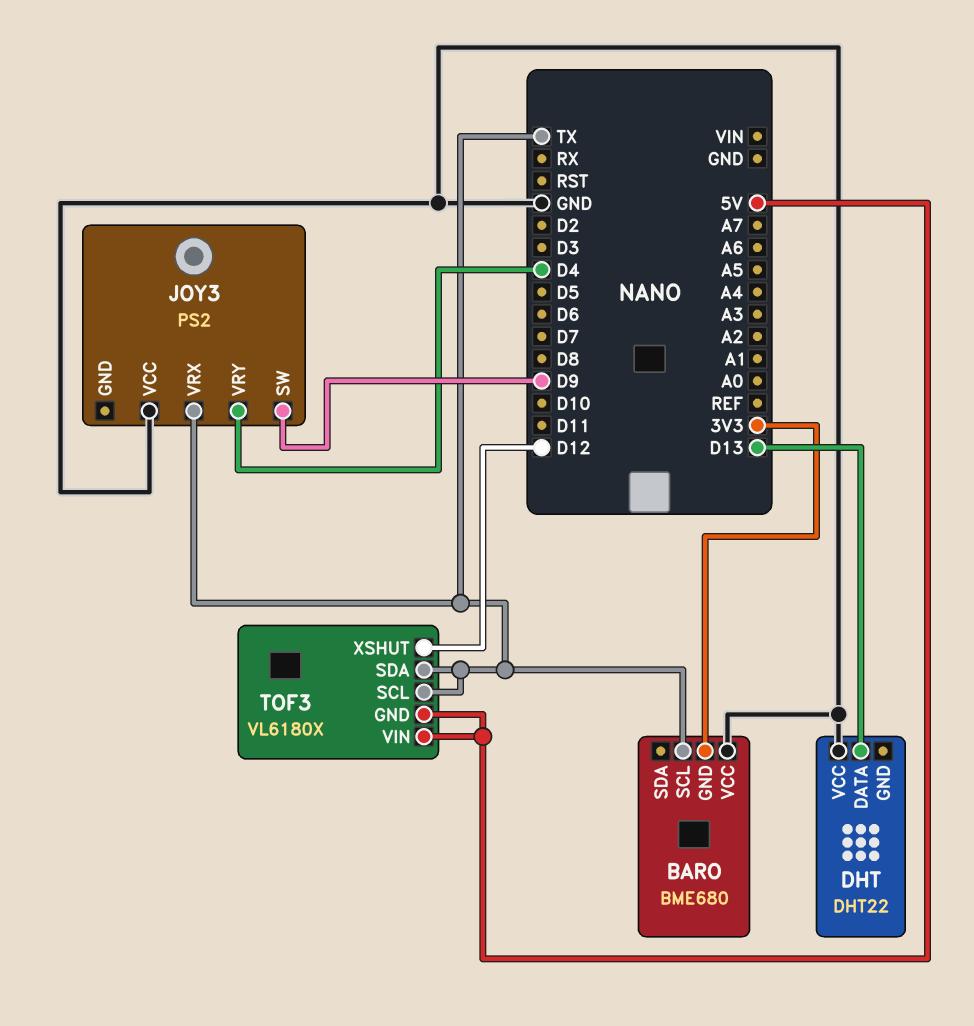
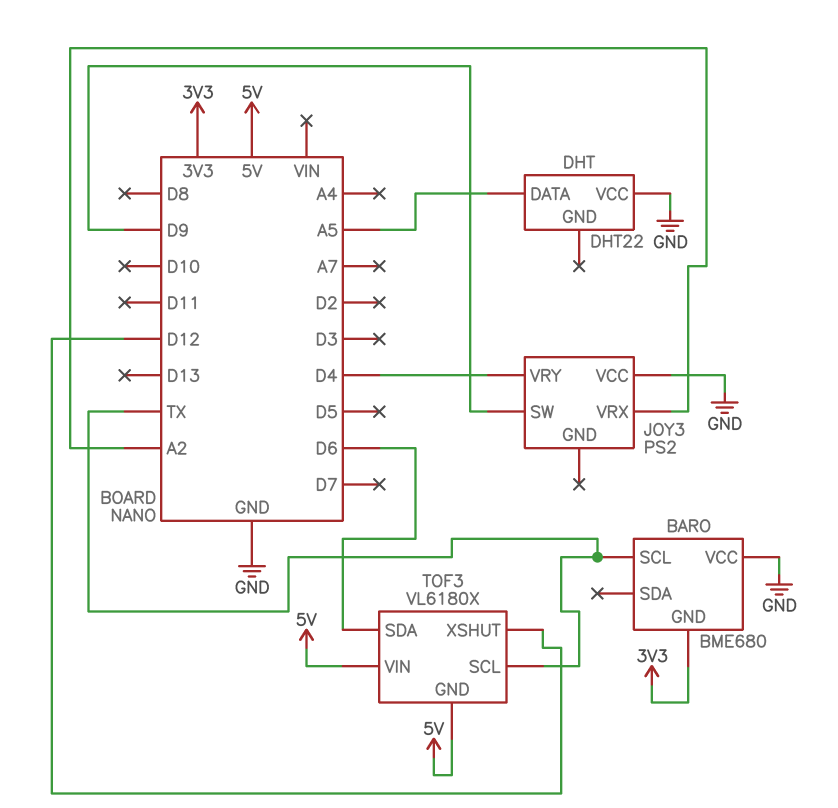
DHT pin DATA: D13 -> A5
JOY3 pin VRX: TX -> A2
TOF3 pin SDA: TX -> D6

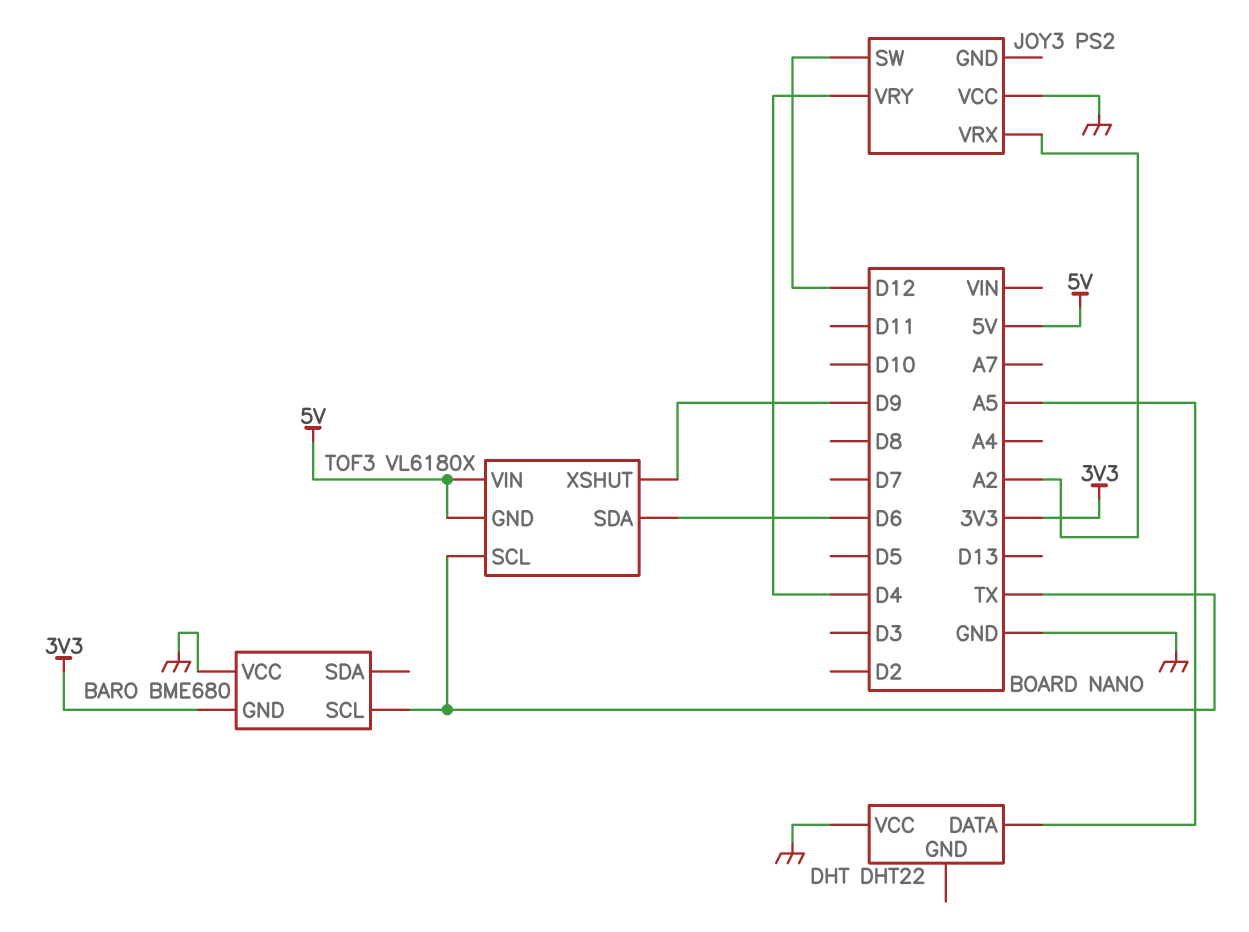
JOY3 pin SW: D9 -> D12
TOF3 pin XSHUT: D12 -> D9

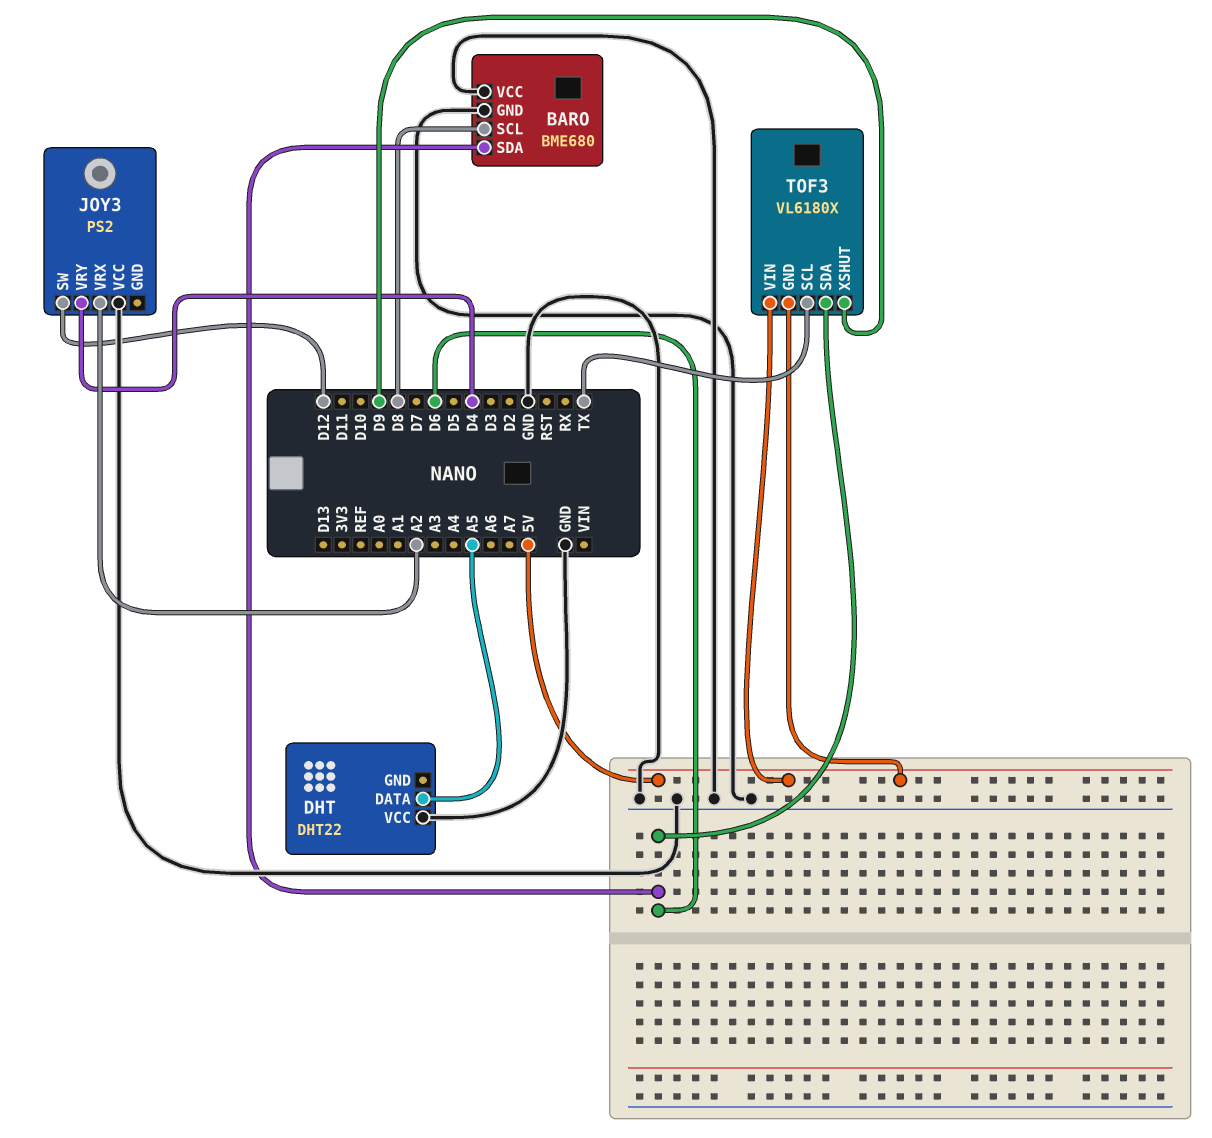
BARO pin GND: 3V3 -> GND
BARO pin SCL: TX -> D8
BARO pin SDA: none -> D6

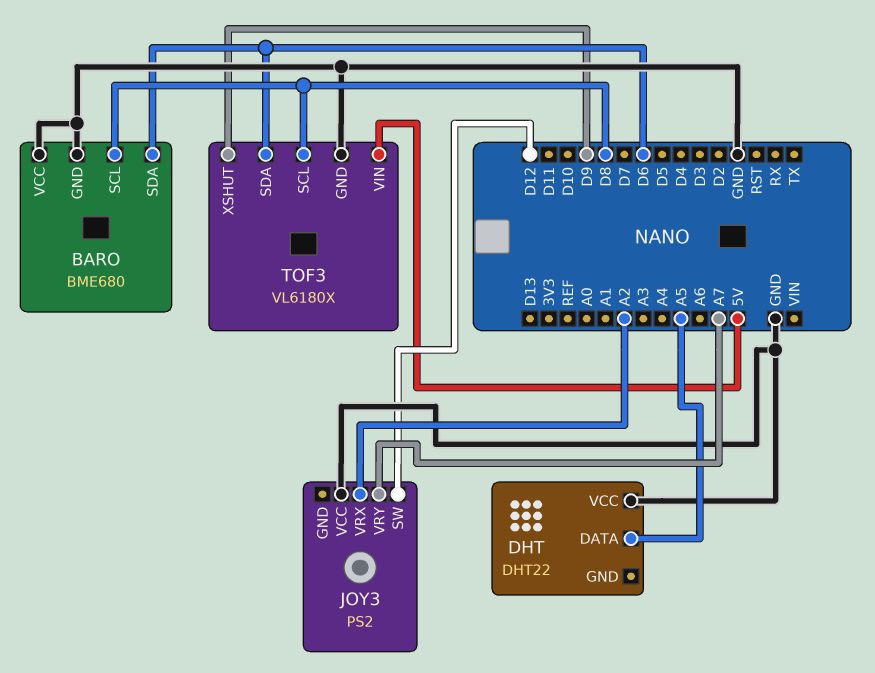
JOY3 pin VRY: D4 -> A7
TOF3 pin GND: 5V -> GND
TOF3 pin SCL: TX -> D8

